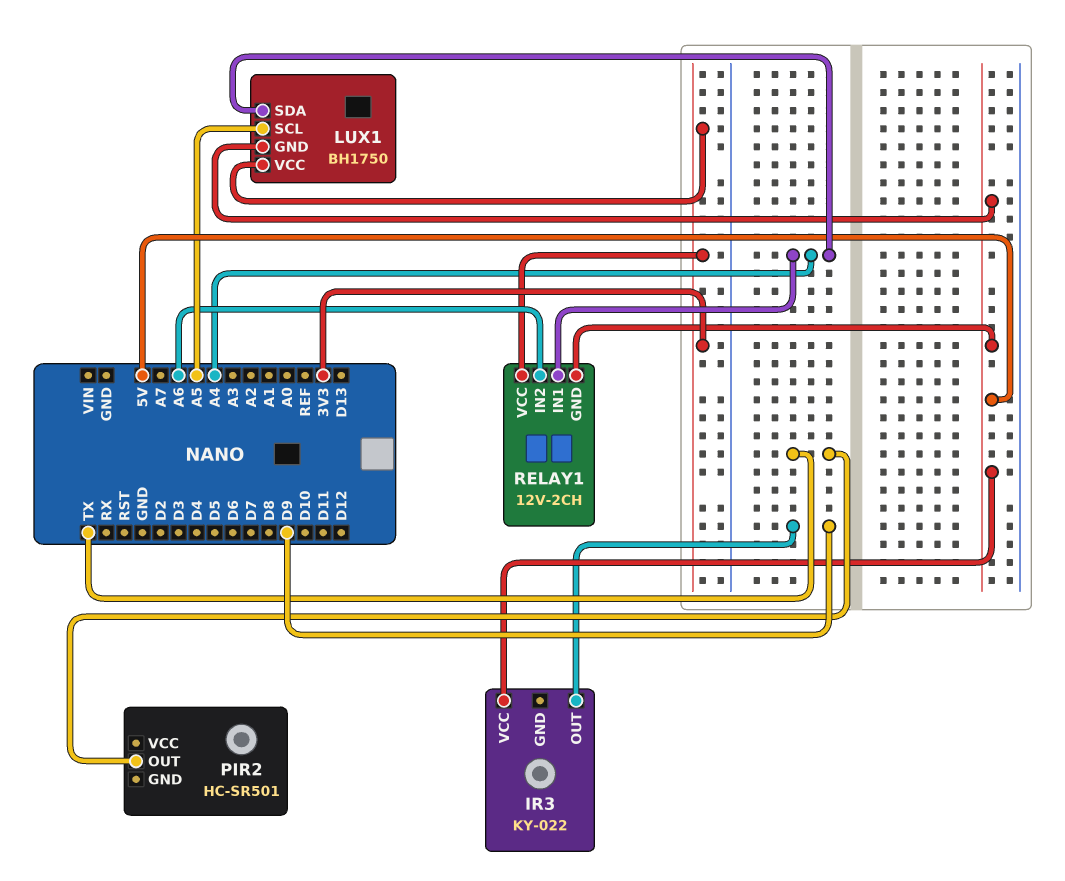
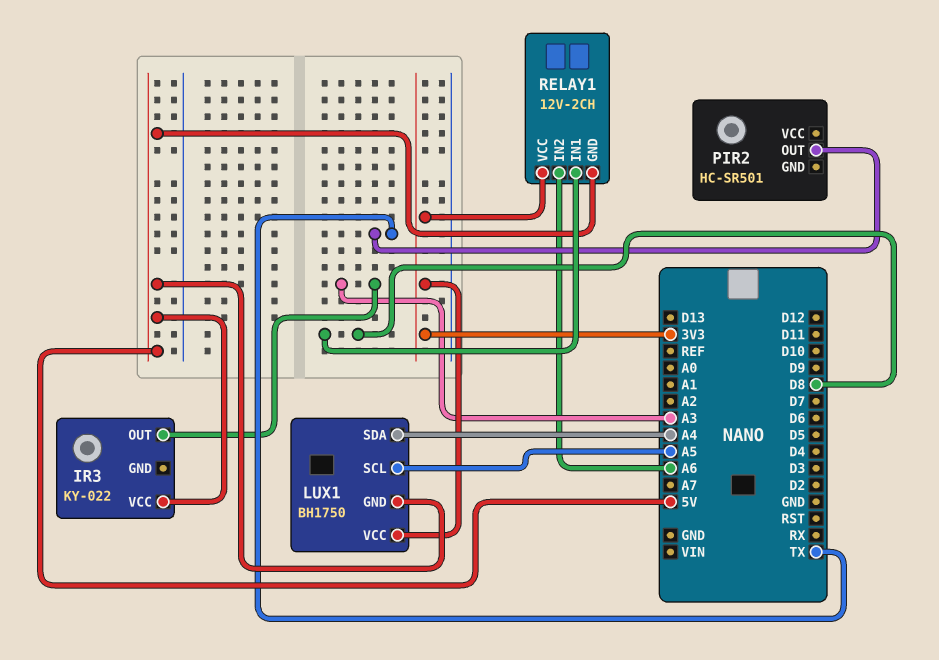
IR3 pin OUT: D9 -> A3
RELAY1 pin IN1: A4 -> D8

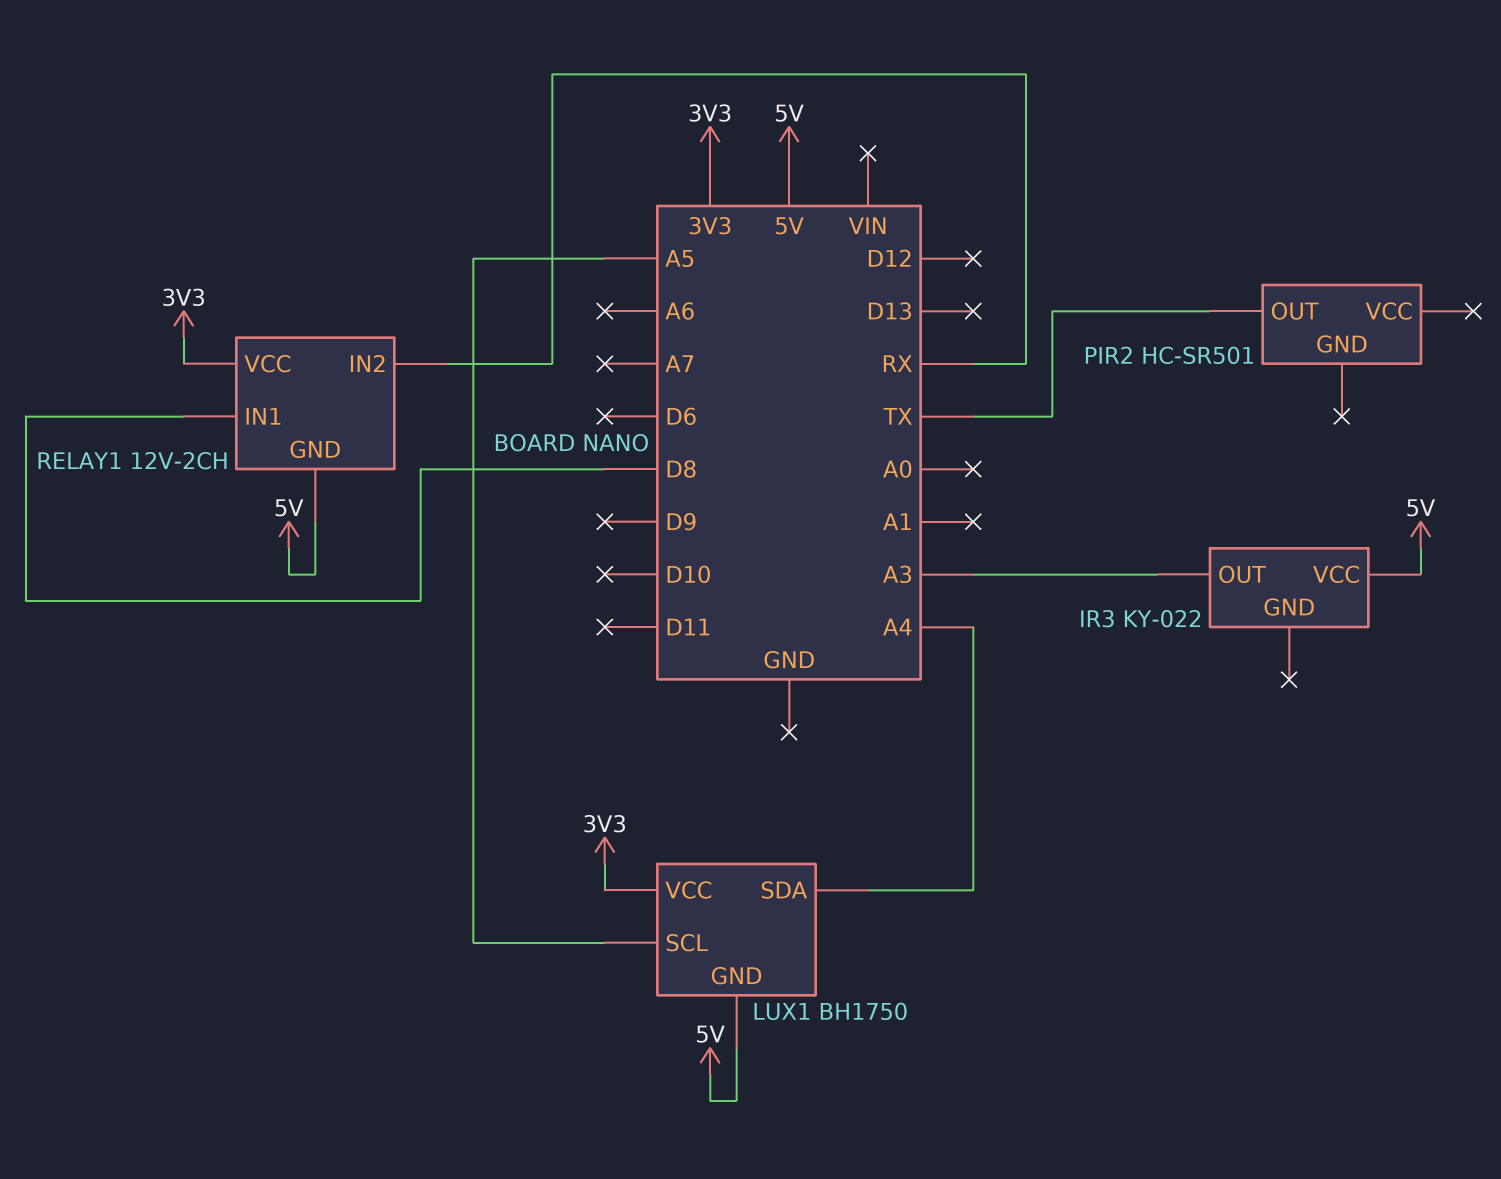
RELAY1 pin IN2: A6 -> RX

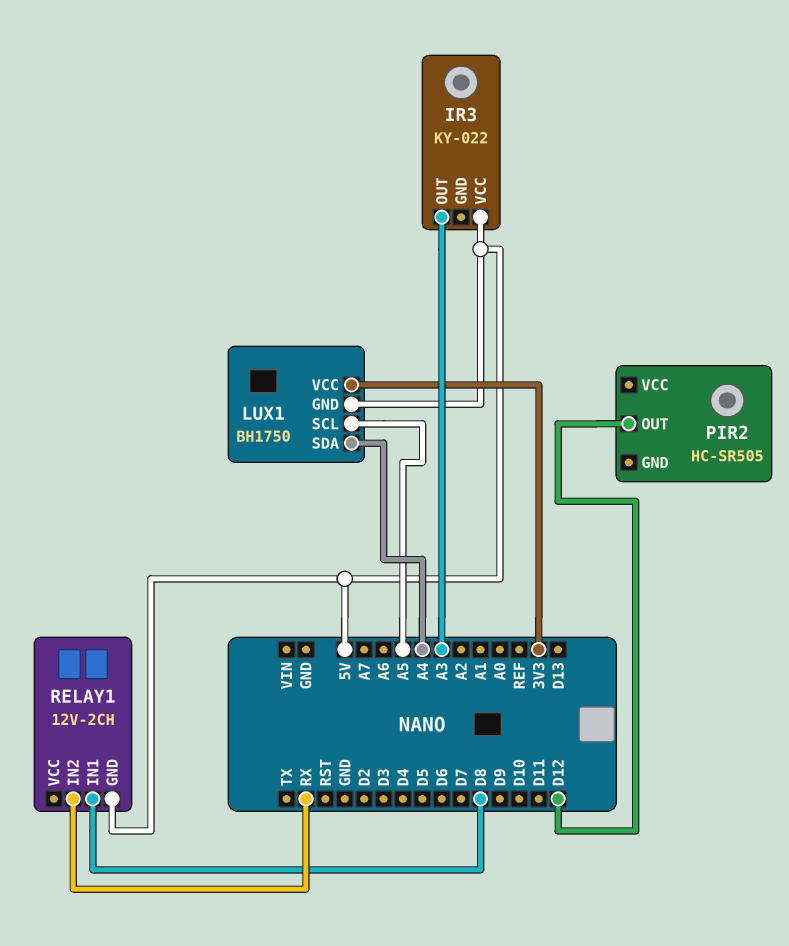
PIR2: HC-SR501 -> HC-SR505
PIR2 pin OUT: TX -> D12
RELAY1 pin VCC: 3V3 -> none

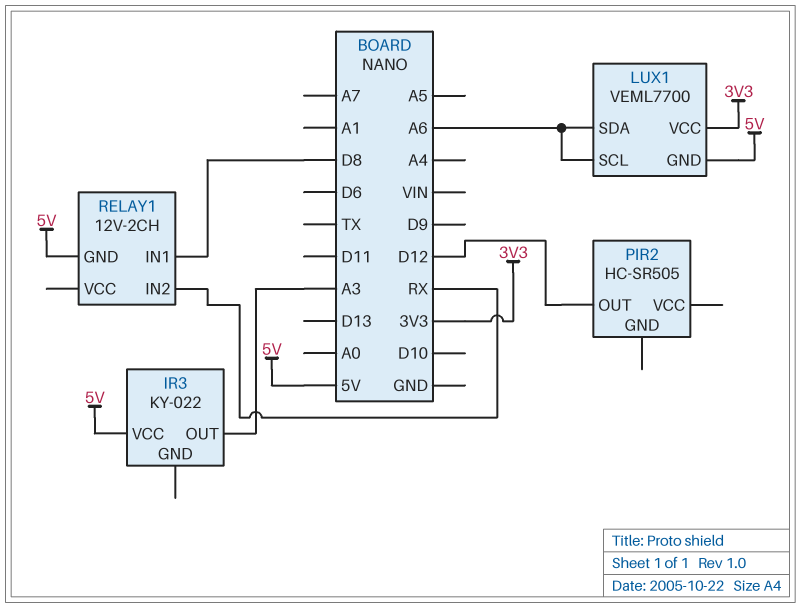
LUX1: BH1750 -> VEML7700
LUX1 pin SCL: A5 -> A6
LUX1 pin SDA: A4 -> A6

